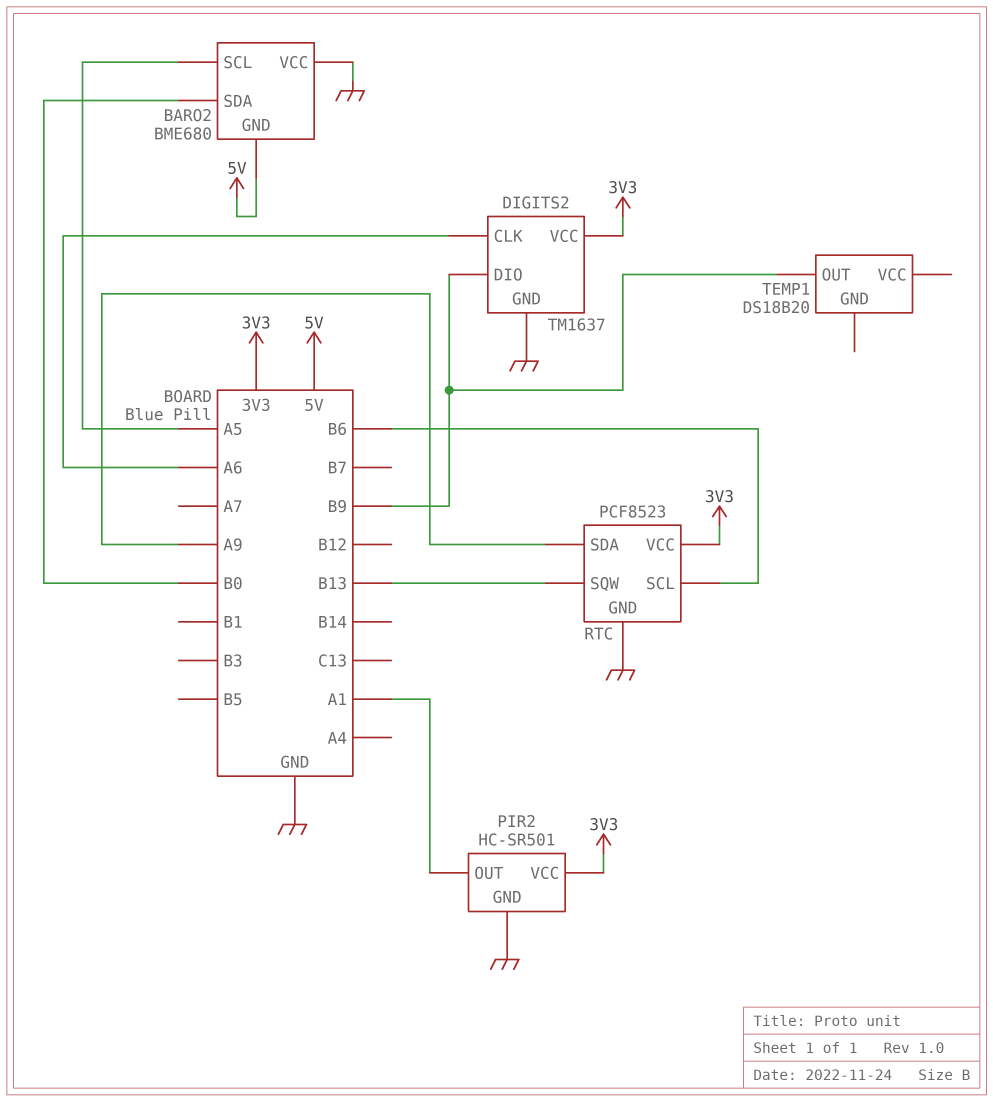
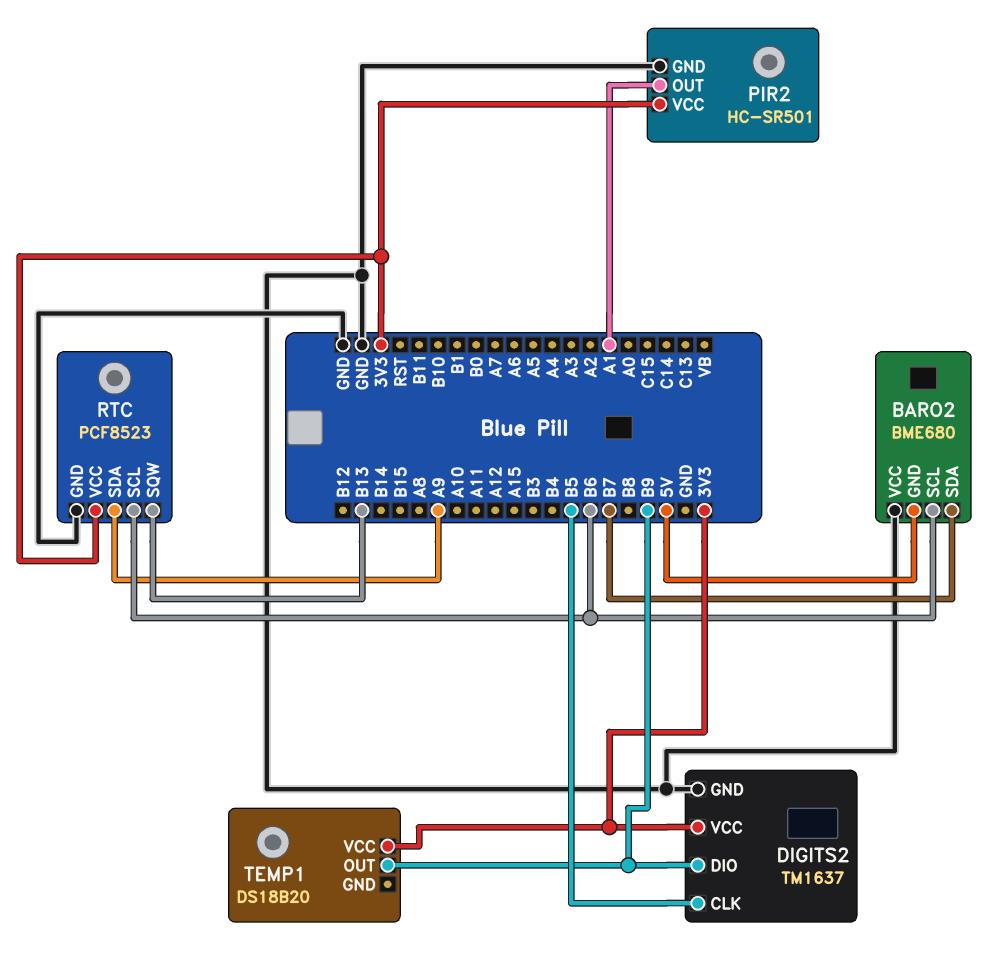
BARO2 pin SCL: A5 -> B6
BARO2 pin SDA: B0 -> B7
DIGITS2 pin CLK: A6 -> B5
TEMP1 pin VCC: none -> 3V3

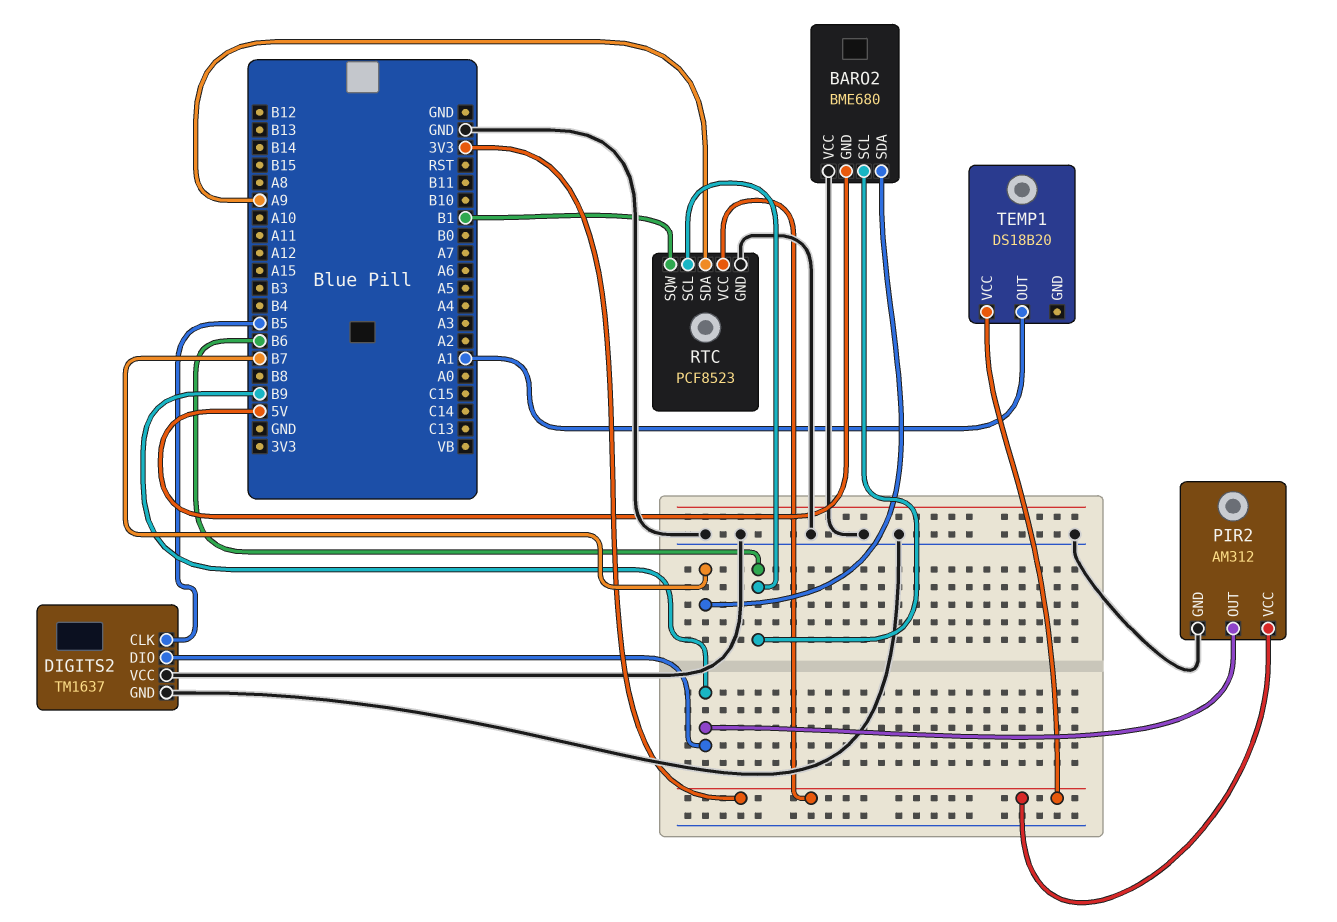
DIGITS2 pin VCC: 3V3 -> GND
PIR2: HC-SR501 -> AM312
PIR2 pin OUT: A1 -> B9
RTC pin SQW: B13 -> B1
TEMP1 pin OUT: B9 -> A1

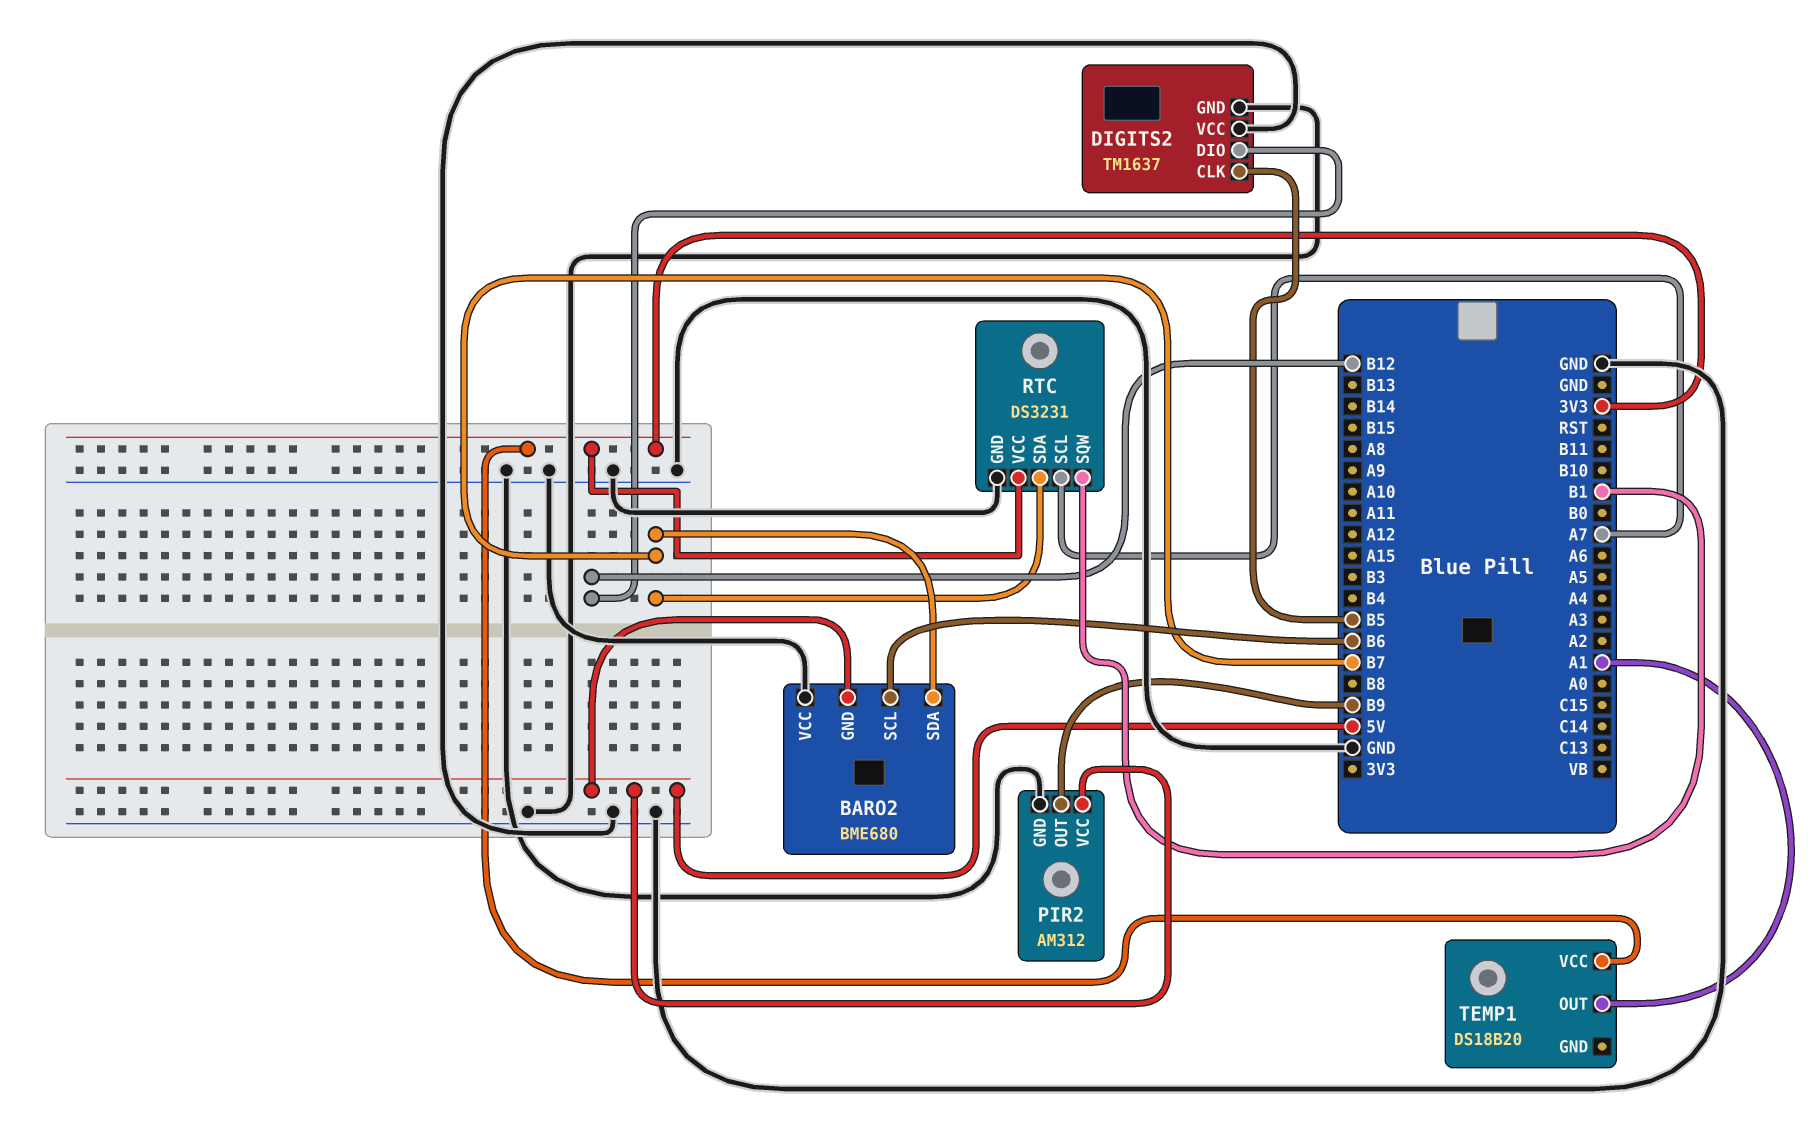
DIGITS2 pin DIO: B9 -> B12
PIR2 pin VCC: 3V3 -> 5V
RTC: PCF8523 -> DS3231
RTC pin SCL: B6 -> A7
RTC pin SDA: A9 -> B7

